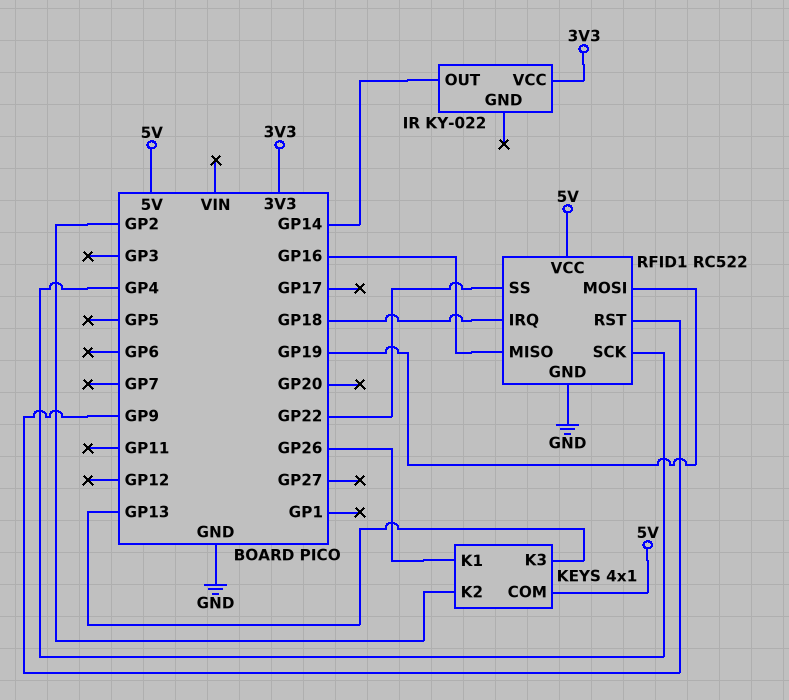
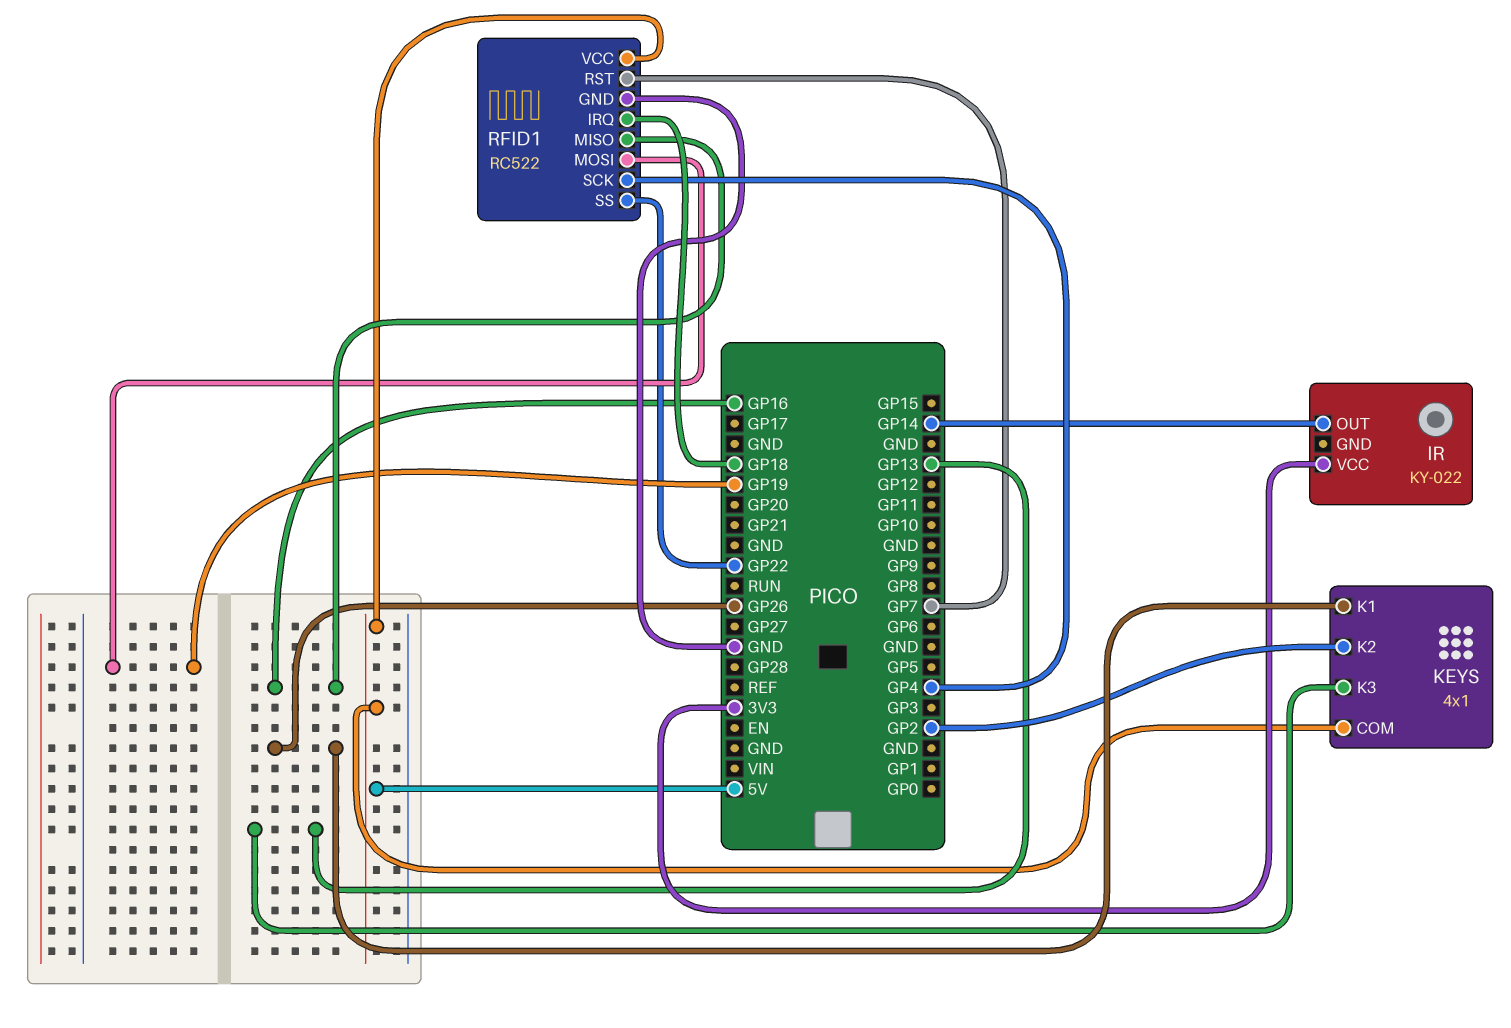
RFID1 pin RST: GP9 -> GP7

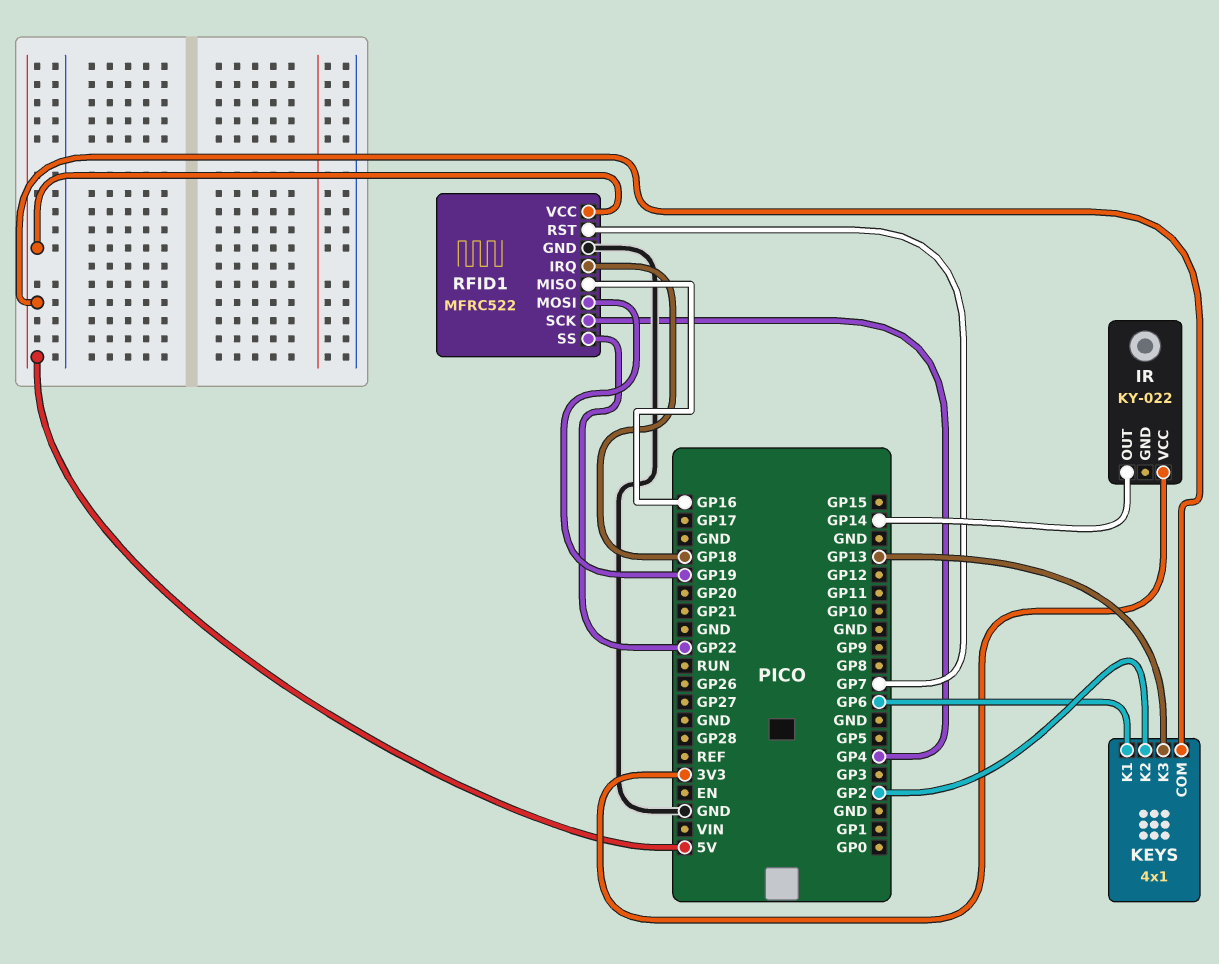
KEYS pin K1: GP26 -> GP6
RFID1: RC522 -> MFRC522

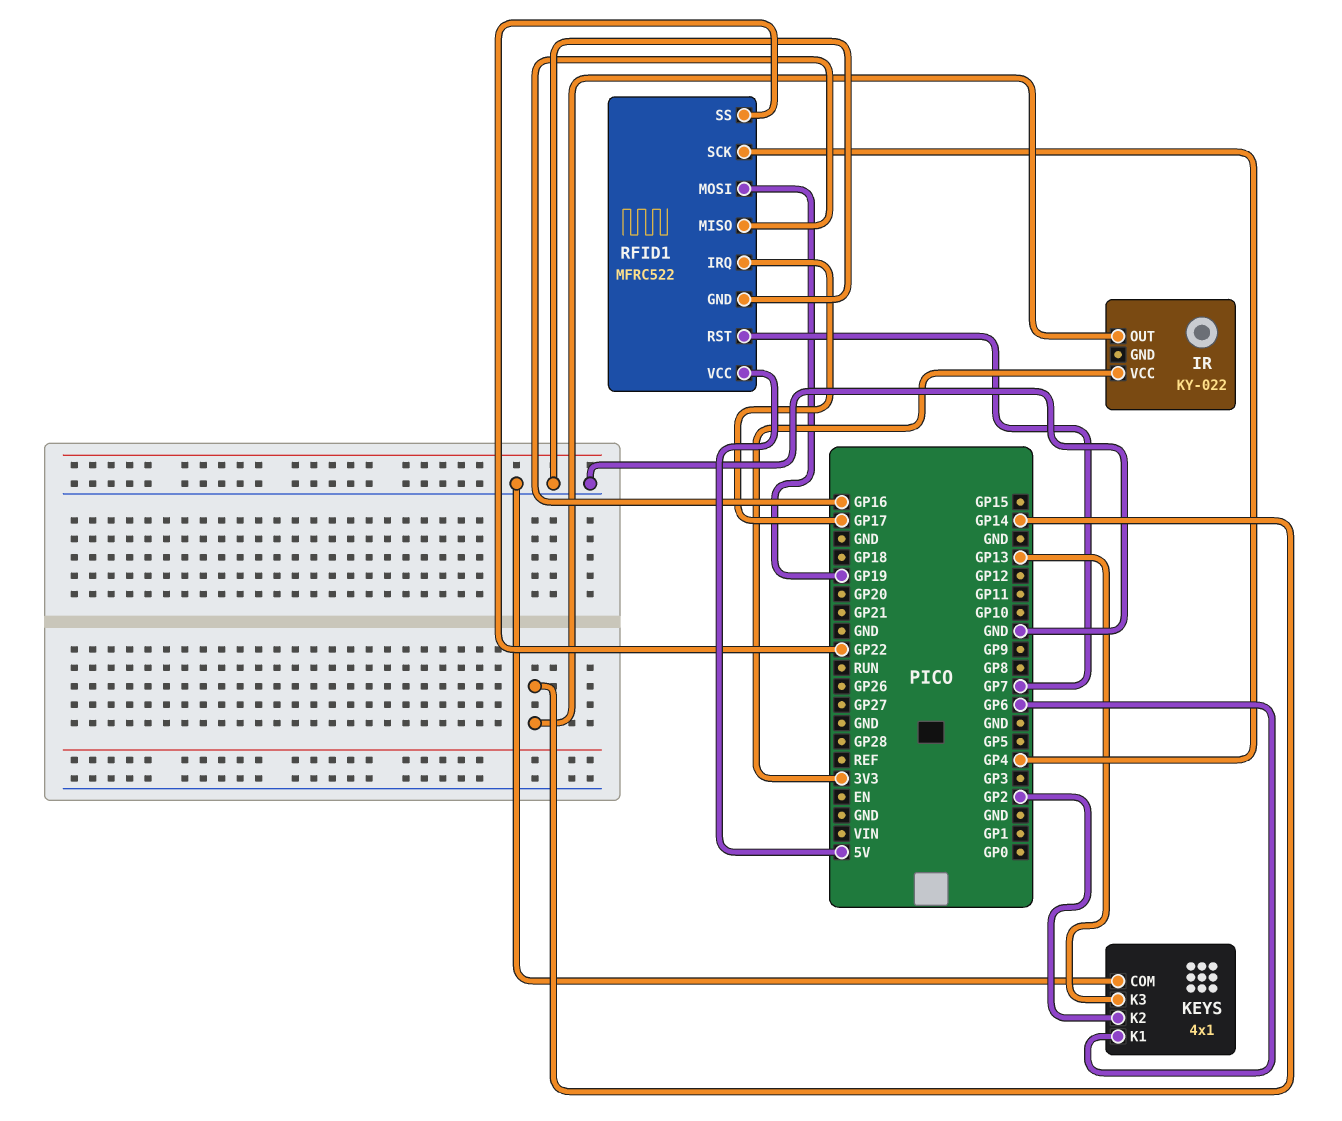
KEYS pin COM: 5V -> GND
RFID1 pin IRQ: GP18 -> GP17

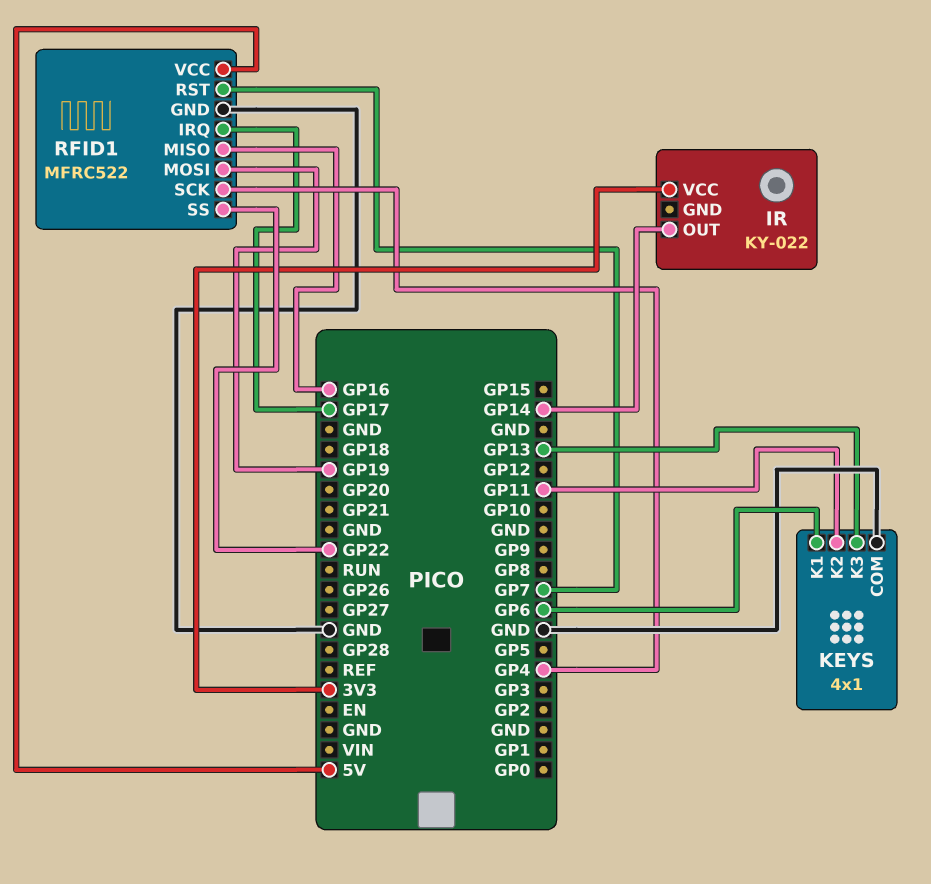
KEYS pin K2: GP2 -> GP11

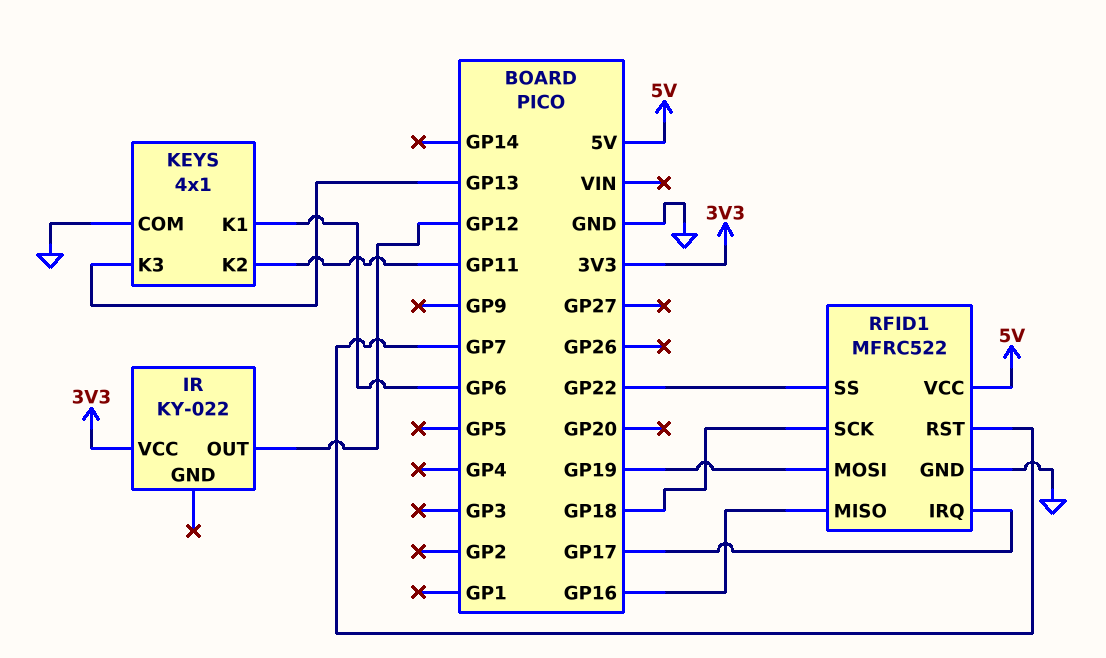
IR pin OUT: GP14 -> GP12
RFID1 pin SCK: GP4 -> GP18

